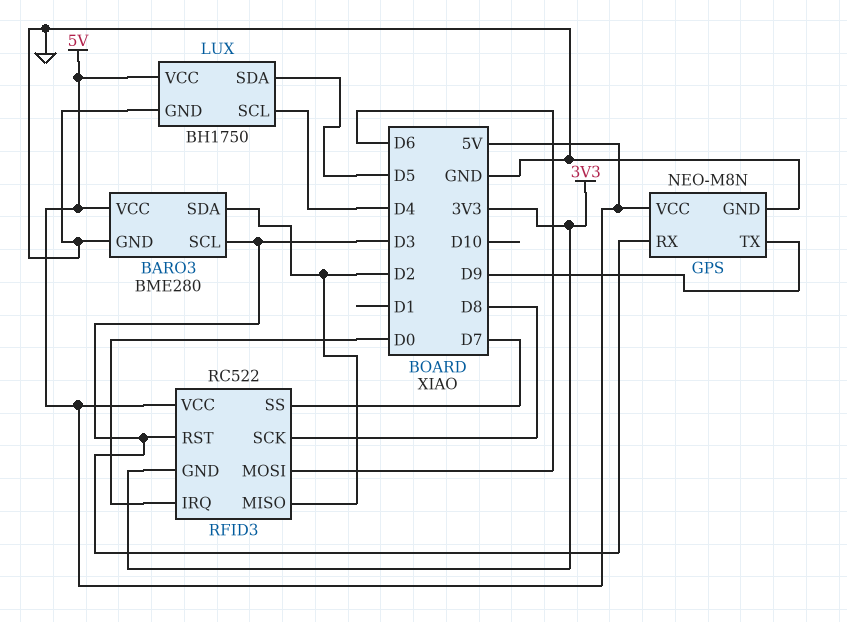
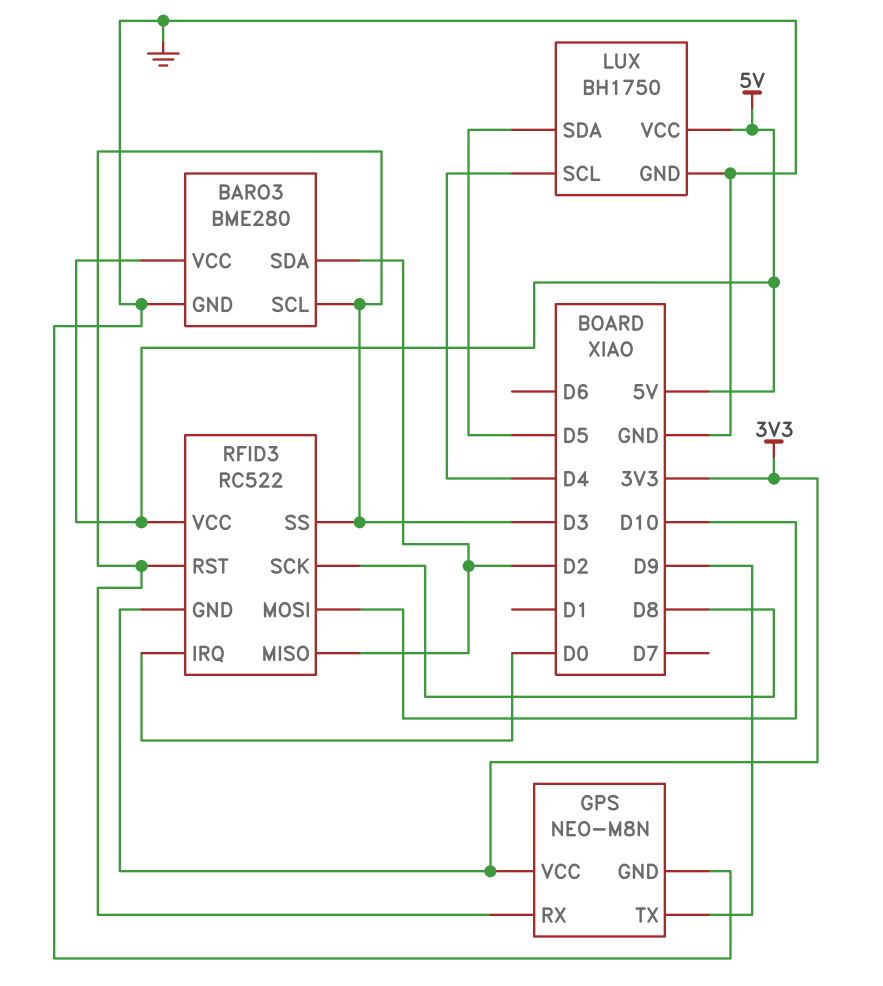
GPS pin VCC: 5V -> 3V3
RFID3 pin MOSI: D6 -> D10
RFID3 pin SS: D7 -> D3

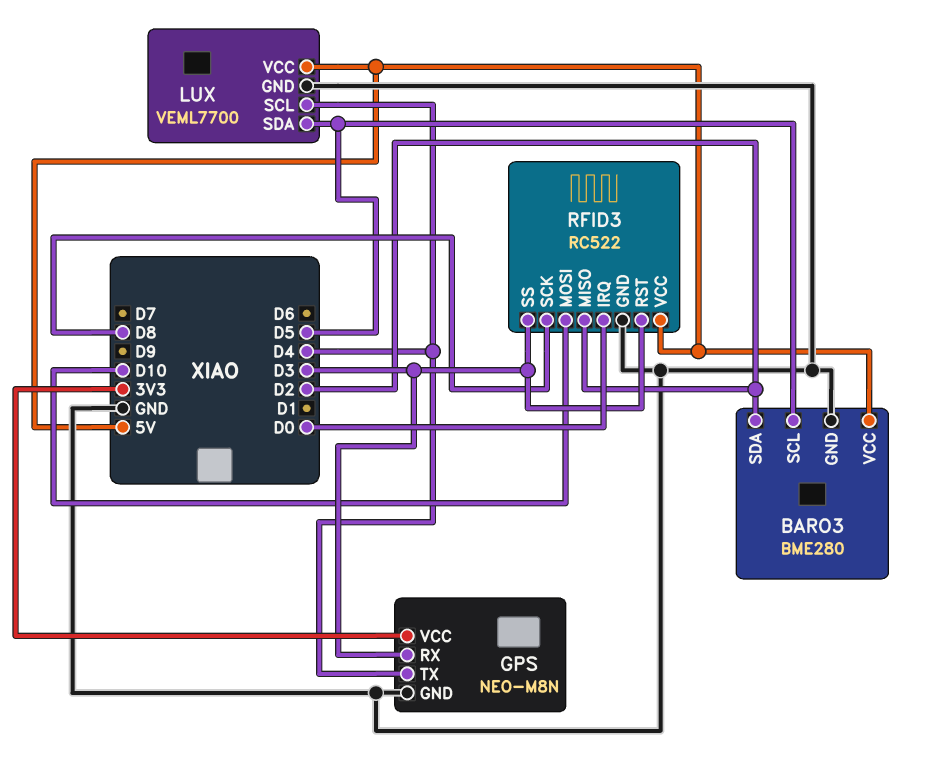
BARO3 pin SCL: D3 -> D5
GPS pin TX: D9 -> D4
LUX: BH1750 -> VEML7700
RFID3 pin GND: 3V3 -> GND

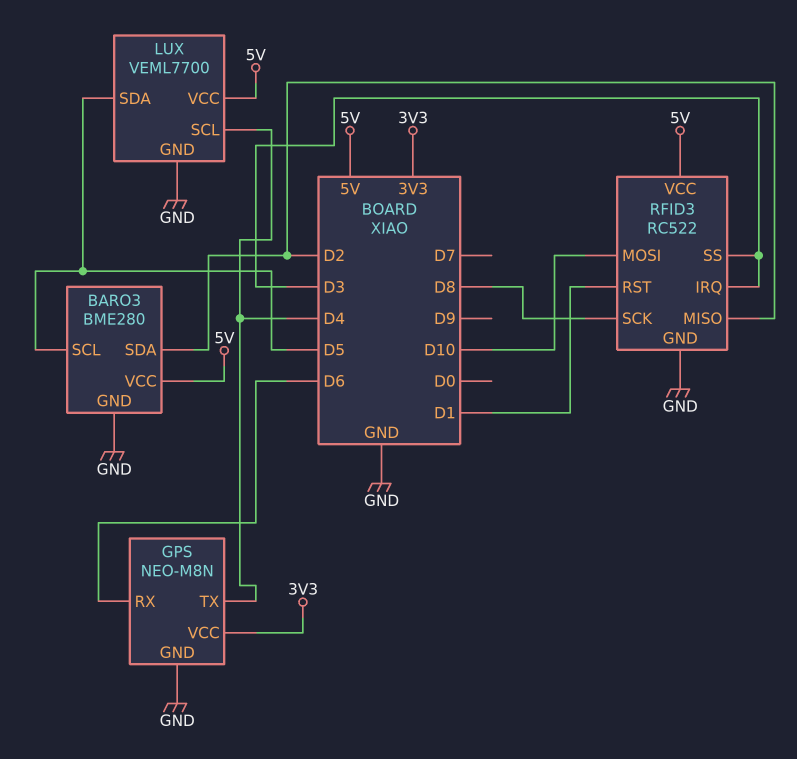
GPS pin RX: D3 -> D6
RFID3 pin IRQ: D0 -> D3
RFID3 pin RST: D3 -> D1

